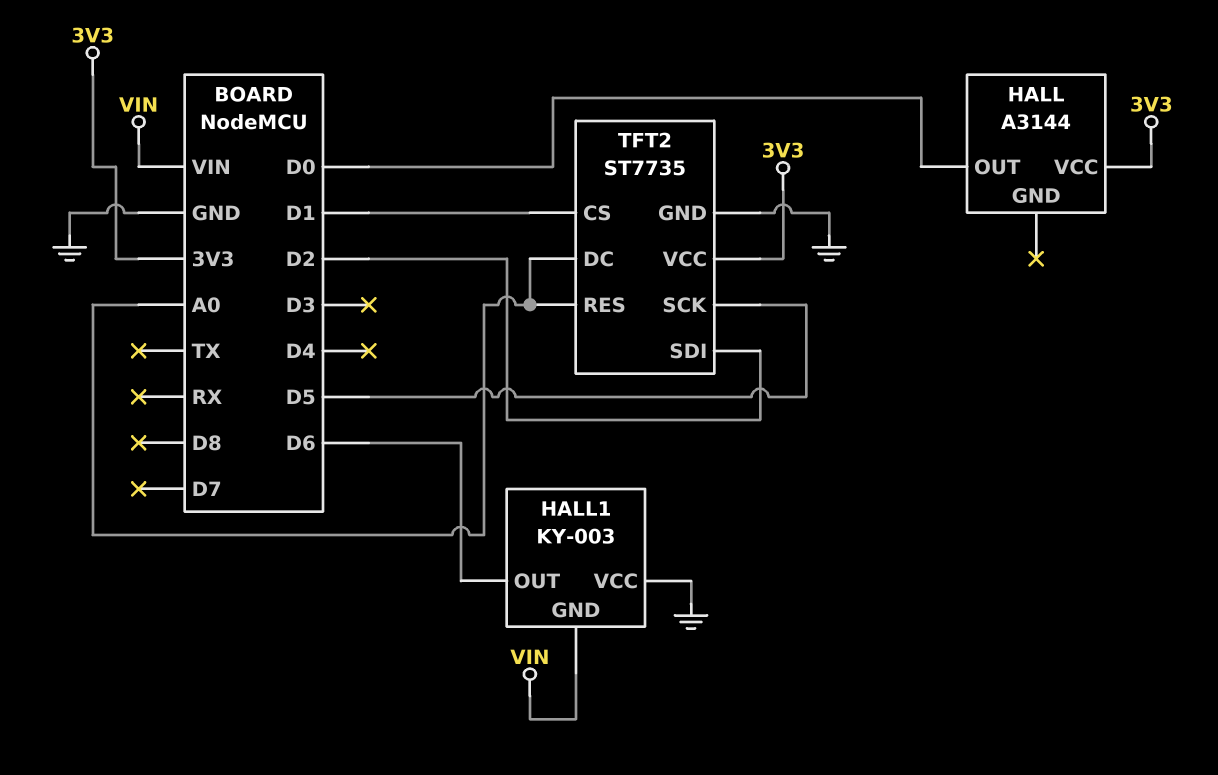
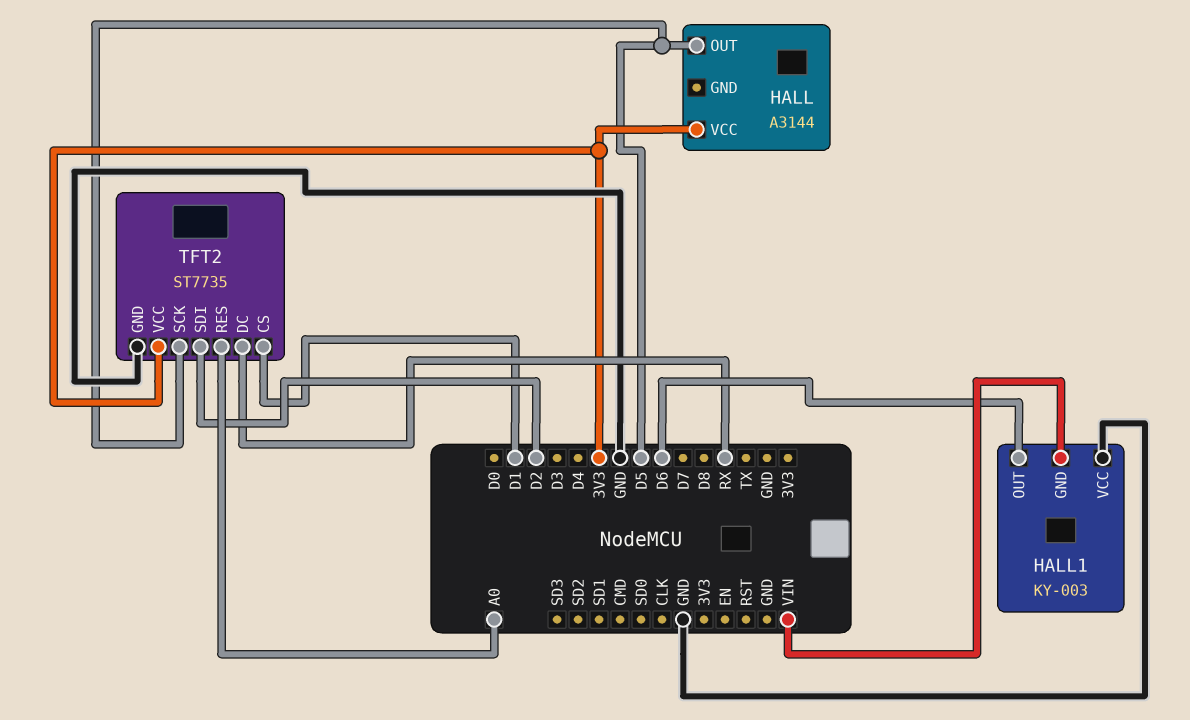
HALL pin OUT: D0 -> D5
TFT2 pin DC: A0 -> RX

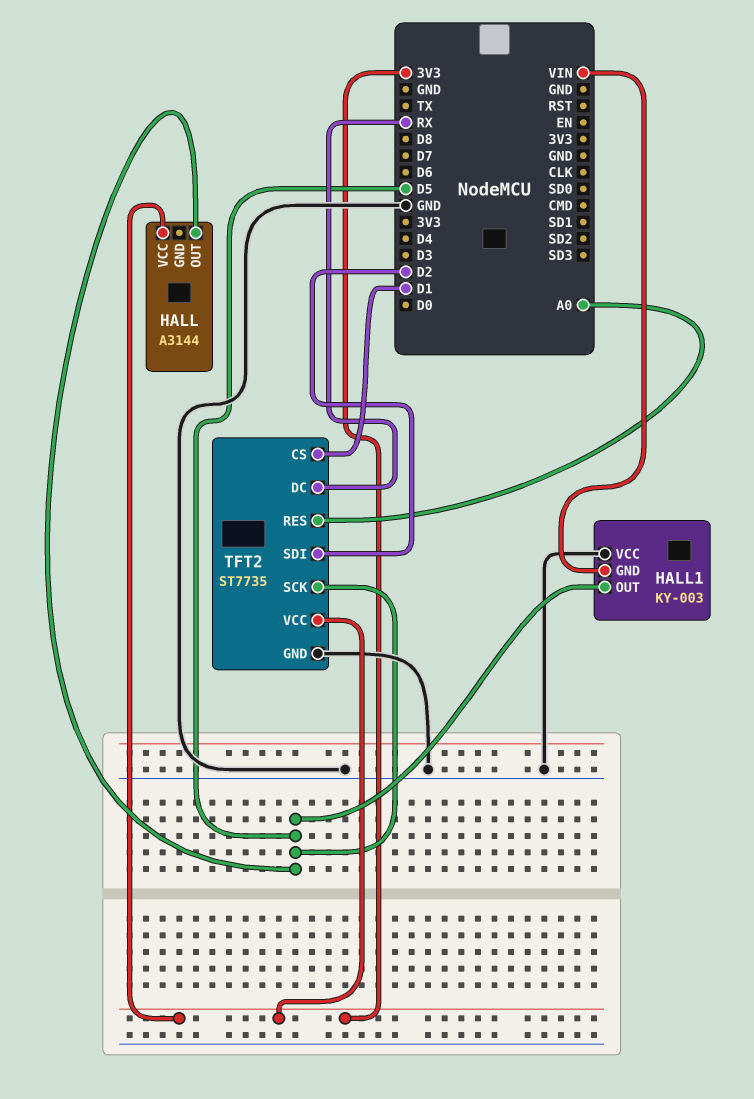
HALL1 pin OUT: D6 -> D5

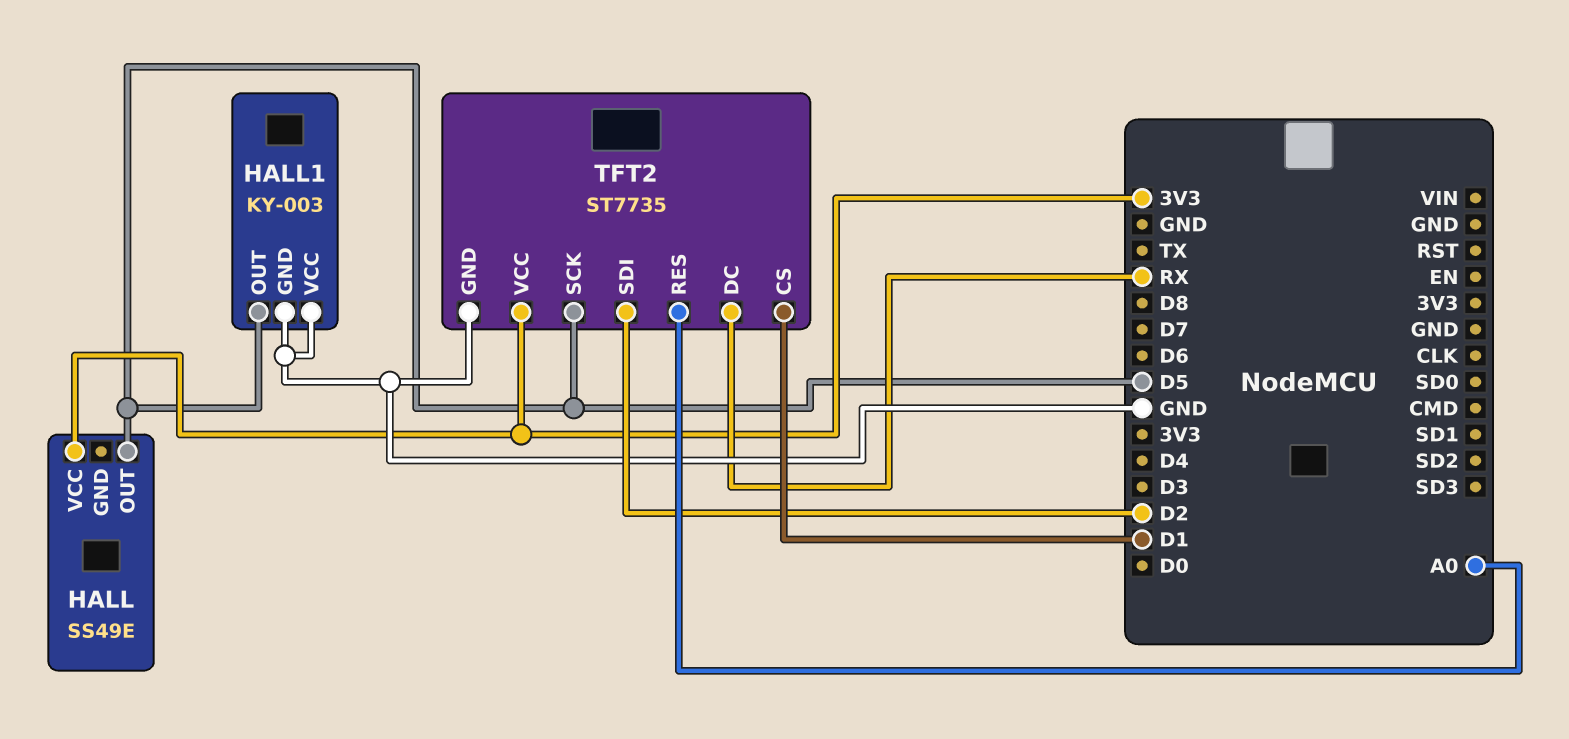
HALL: A3144 -> SS49E
HALL1 pin GND: VIN -> GND

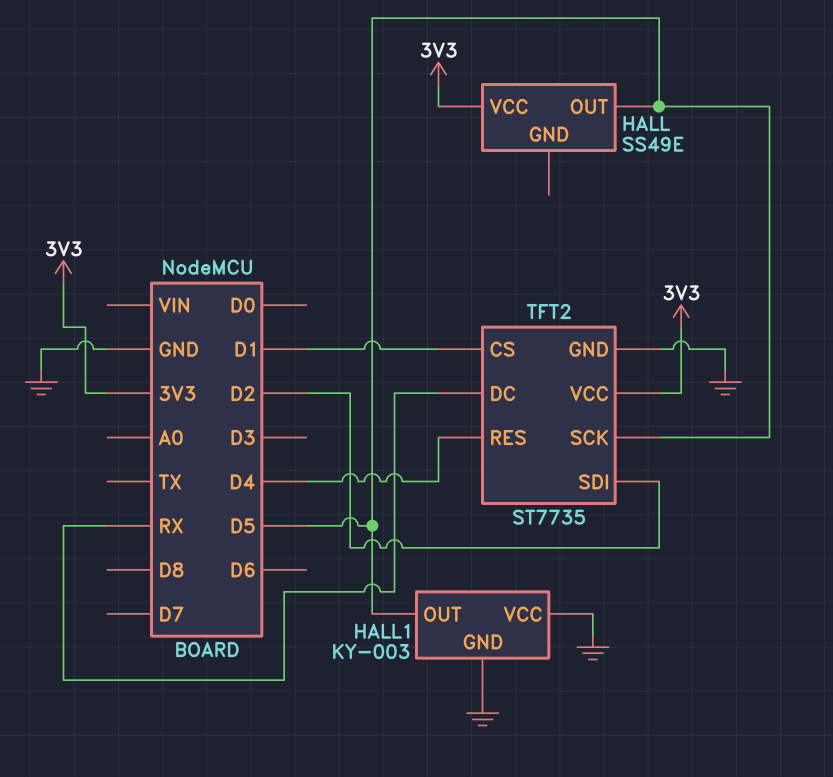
TFT2 pin RES: A0 -> D4

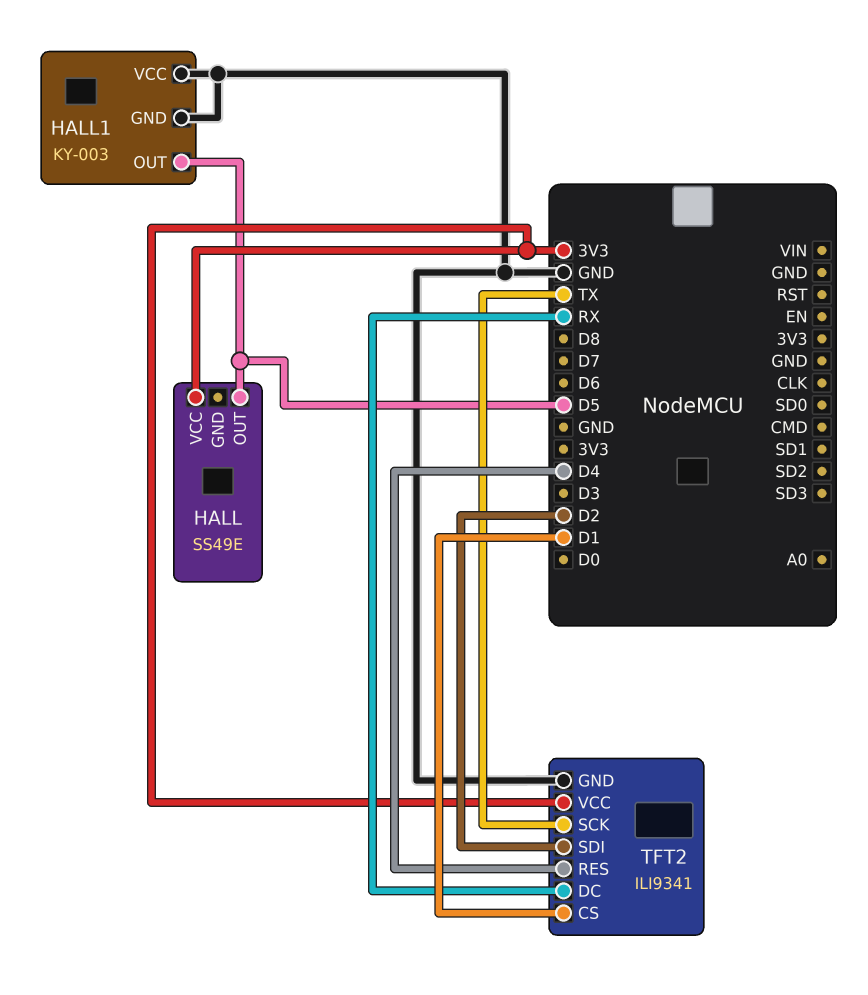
TFT2: ST7735 -> ILI9341
TFT2 pin SCK: D5 -> TX

